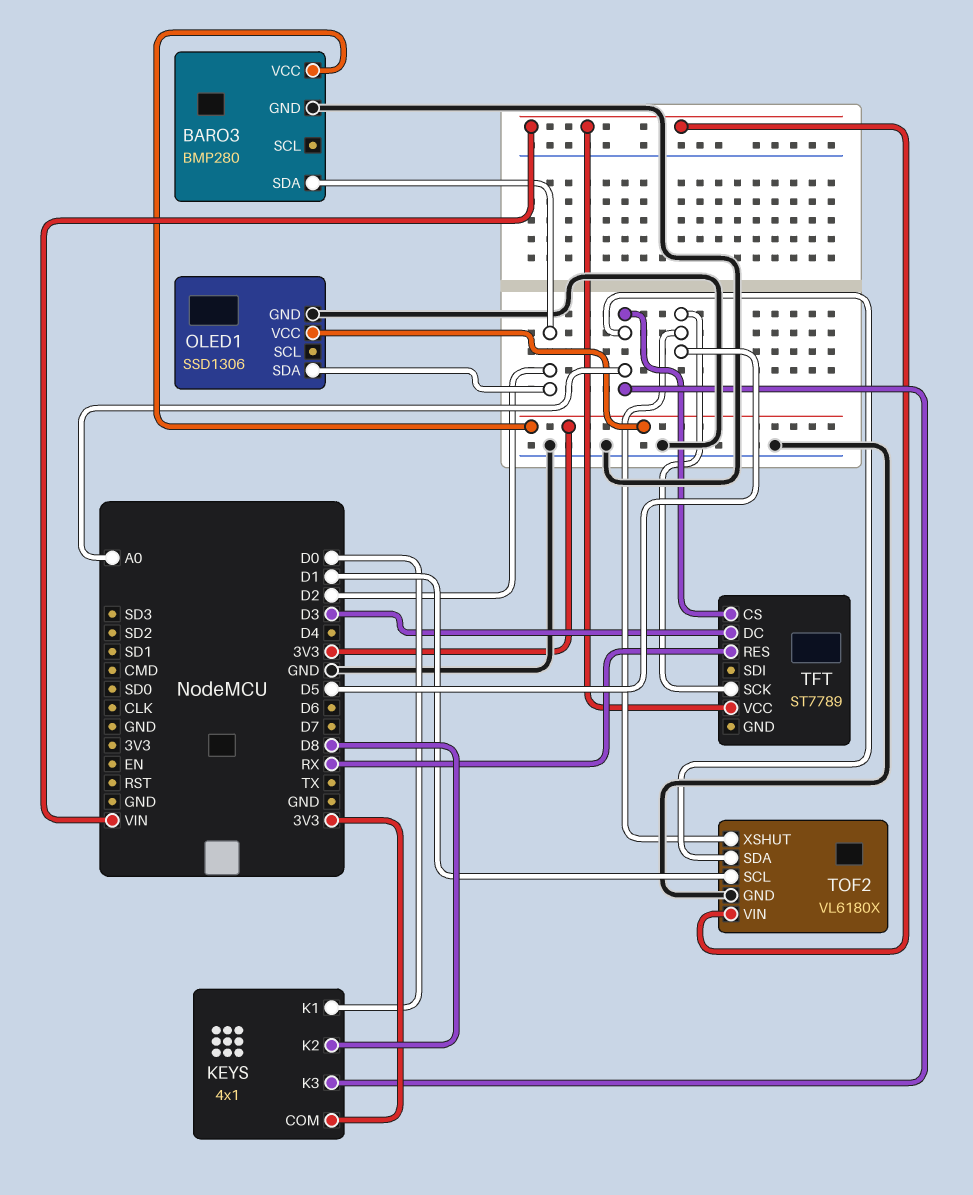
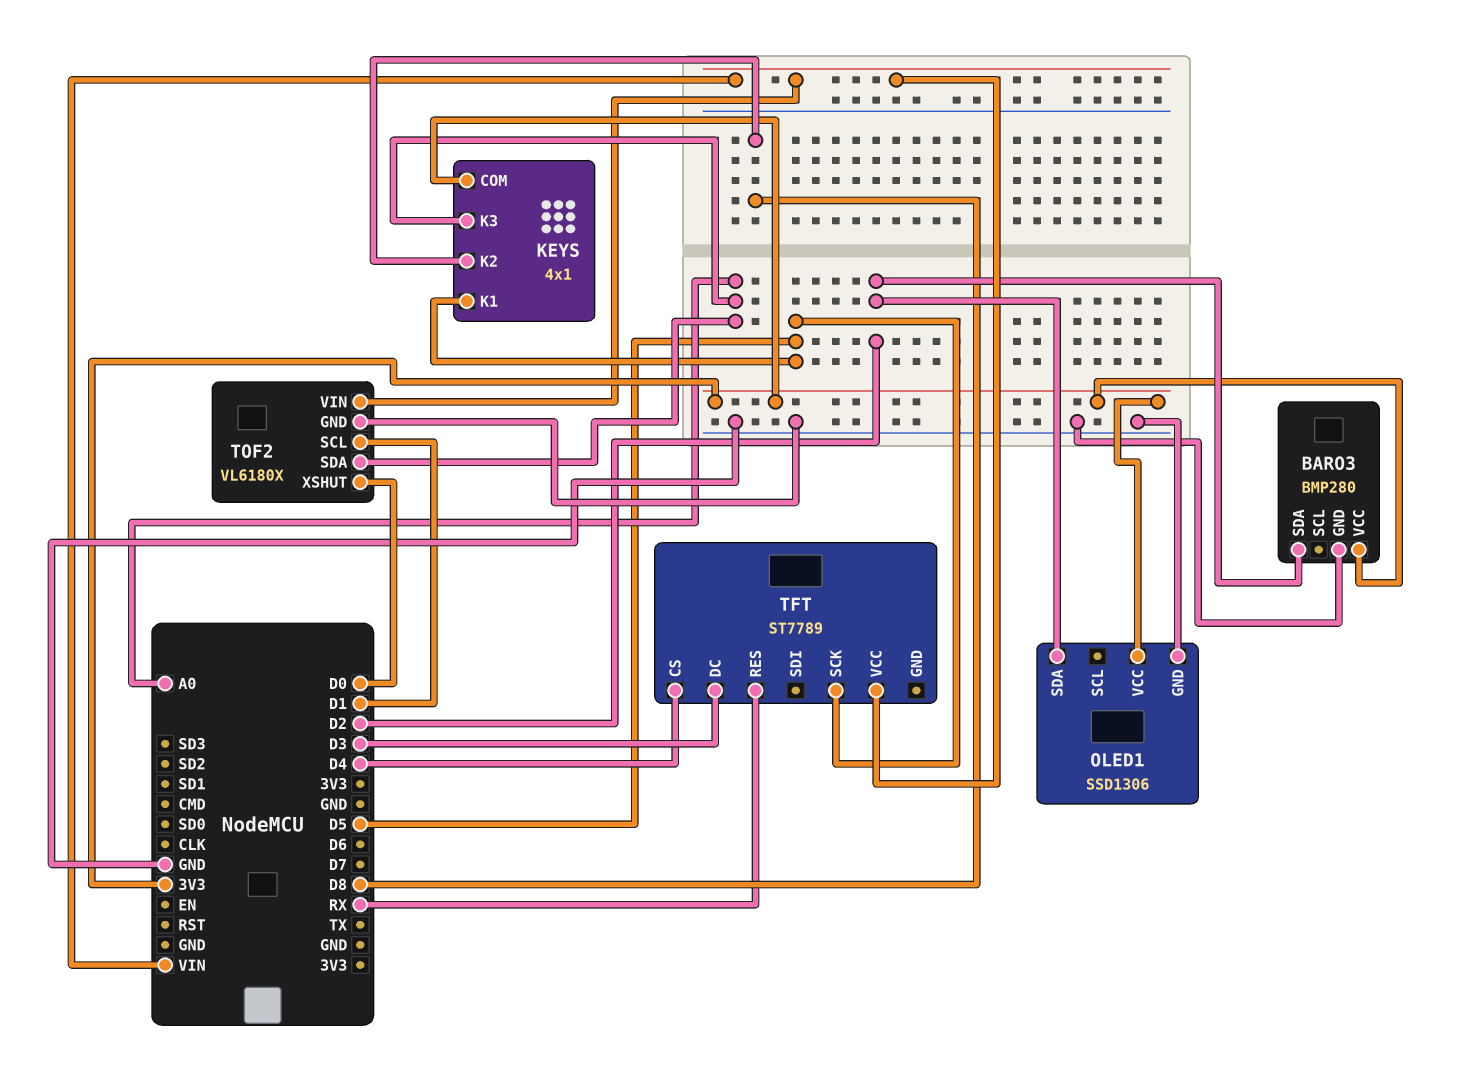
KEYS pin K1: D0 -> D5
TFT pin CS: A0 -> D4
TOF2 pin XSHUT: D5 -> D0

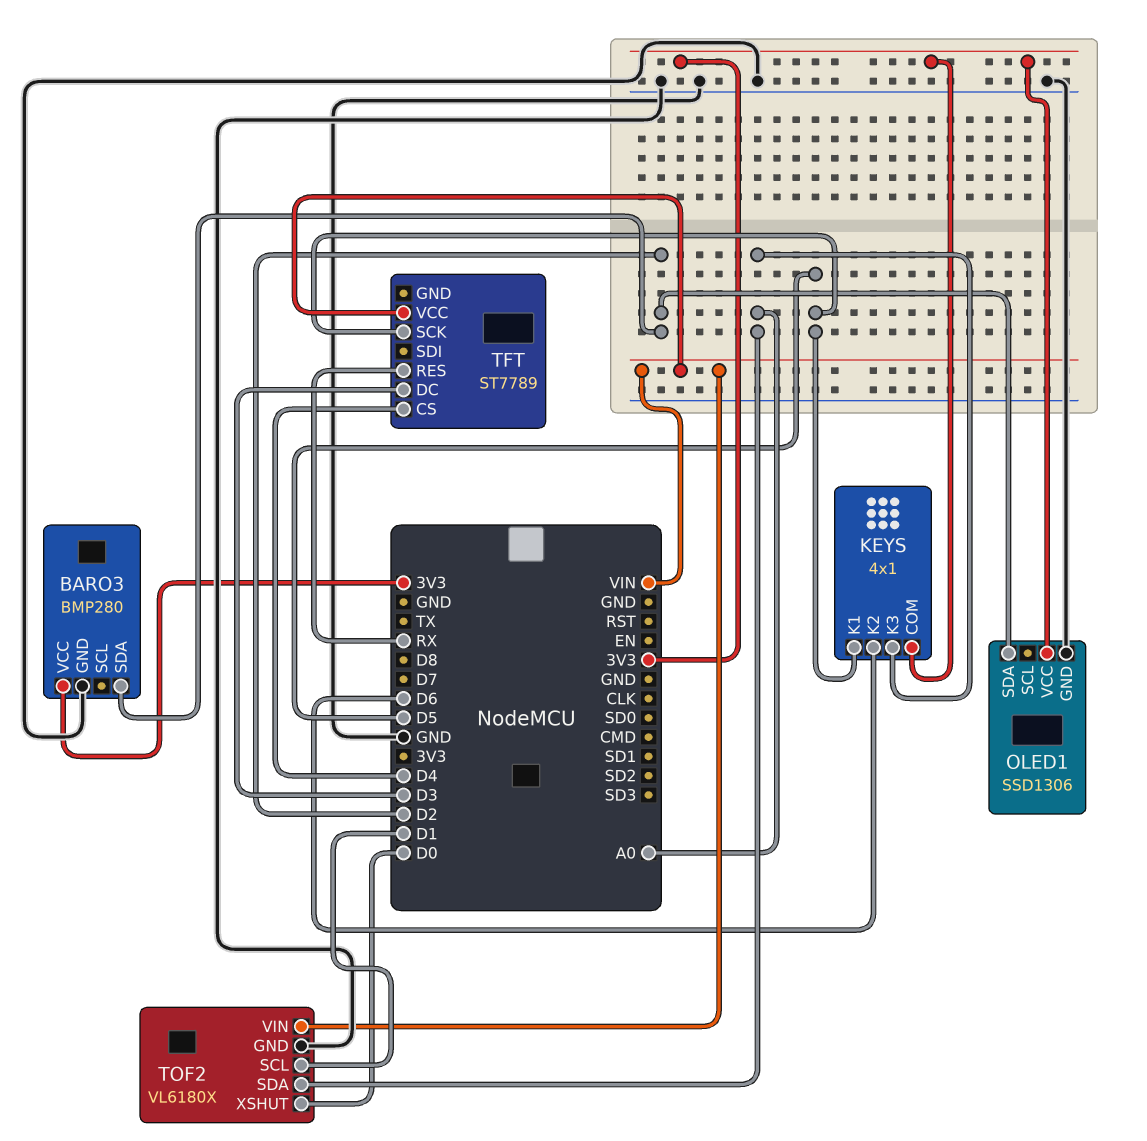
KEYS pin K2: D8 -> D6

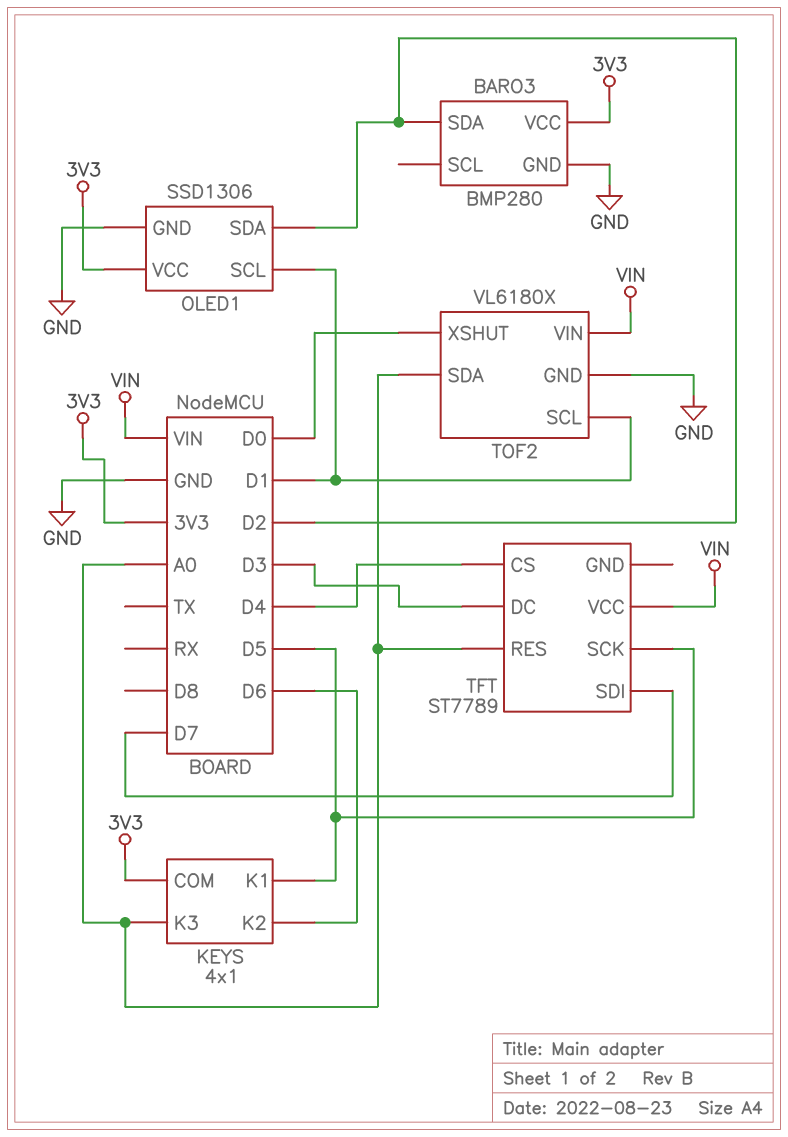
OLED1 pin SCL: none -> D1
TFT pin RES: RX -> A0
TFT pin SDI: none -> D7

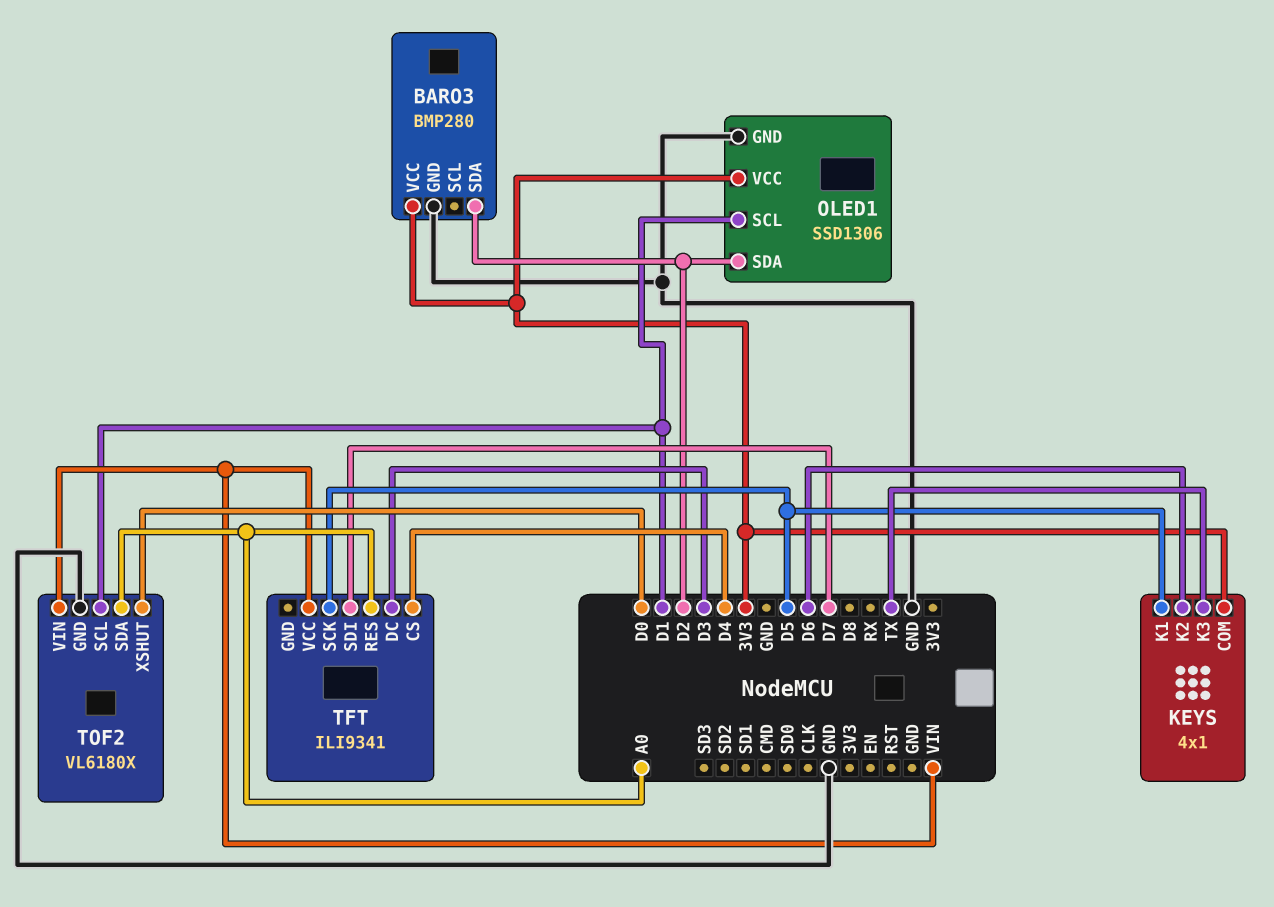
KEYS pin K3: A0 -> TX
TFT: ST7789 -> ILI9341

